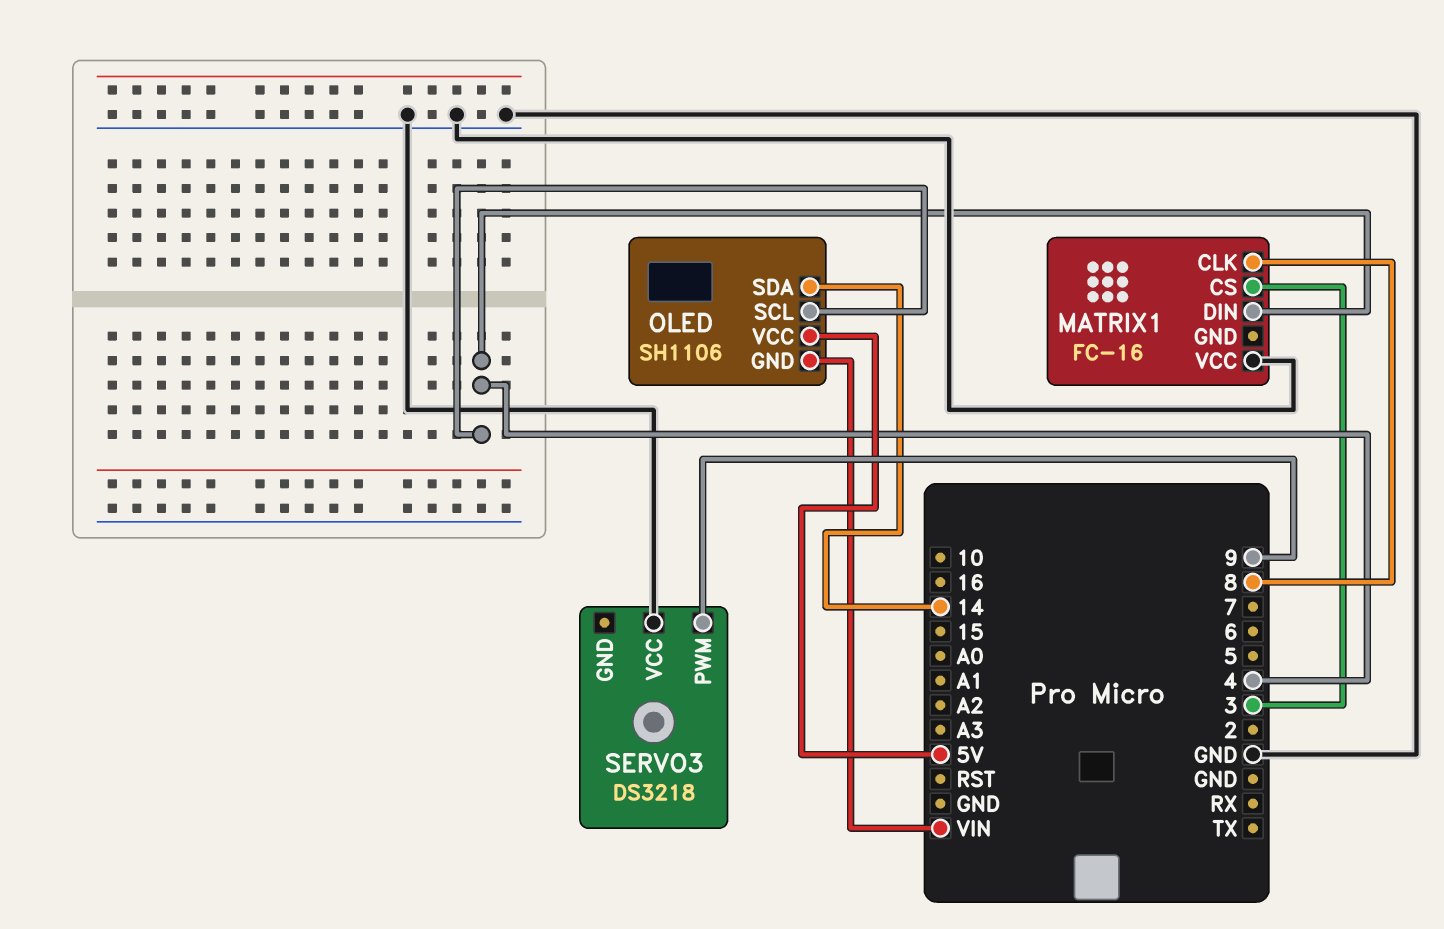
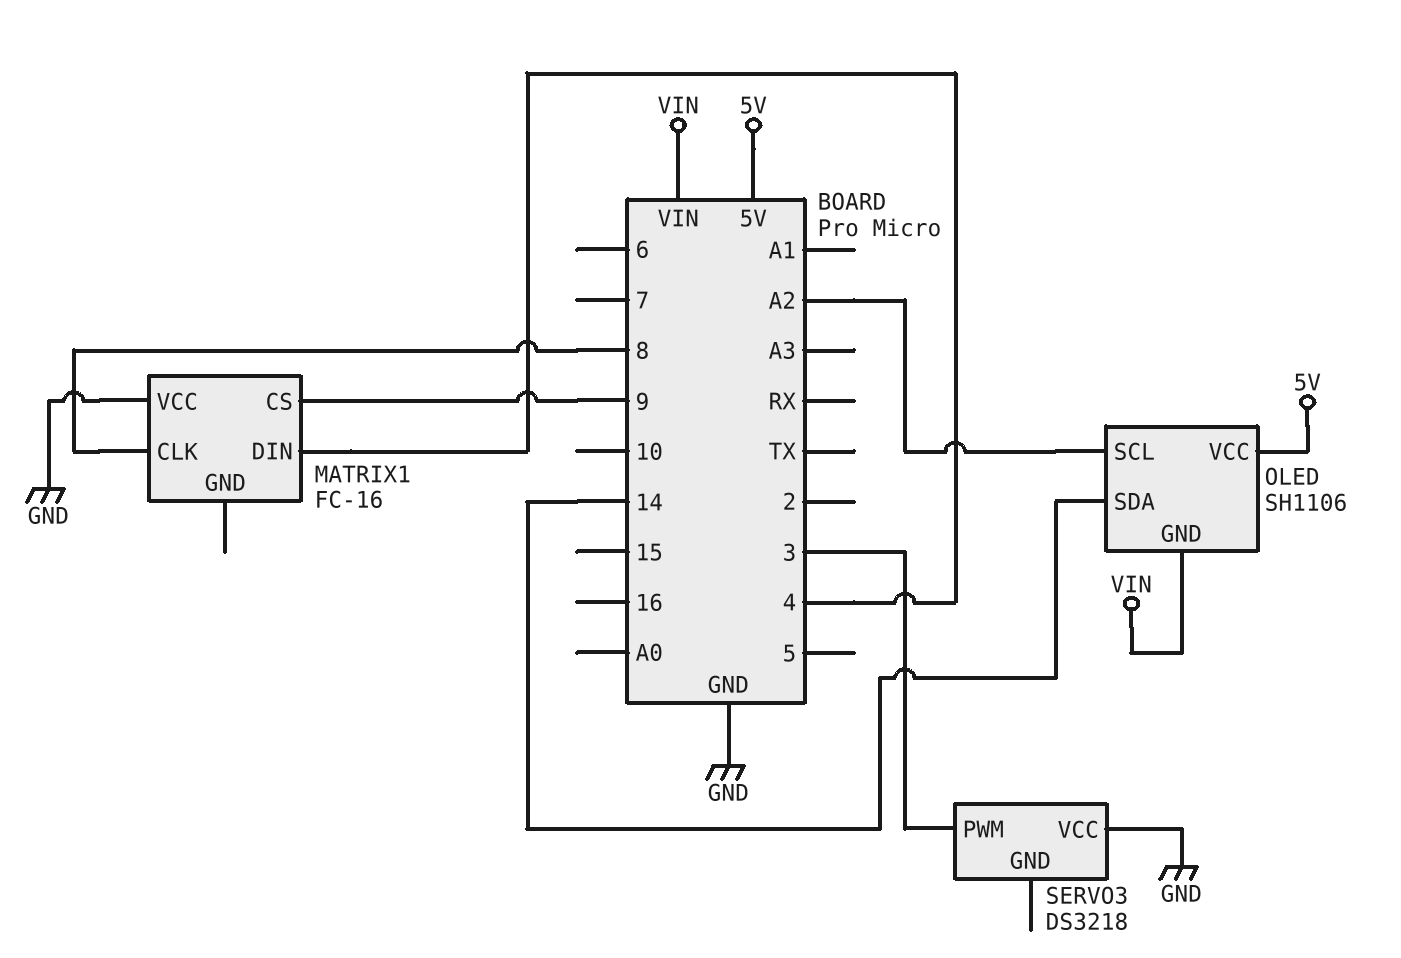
MATRIX1 pin CS: 3 -> 9
OLED pin SCL: 4 -> A2
SERVO3 pin PWM: 9 -> 3

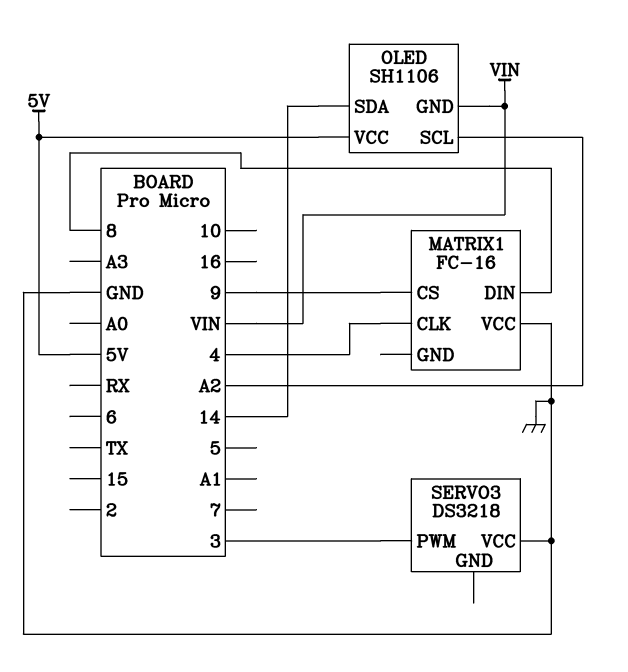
MATRIX1 pin CLK: 8 -> 4
MATRIX1 pin DIN: 4 -> 8

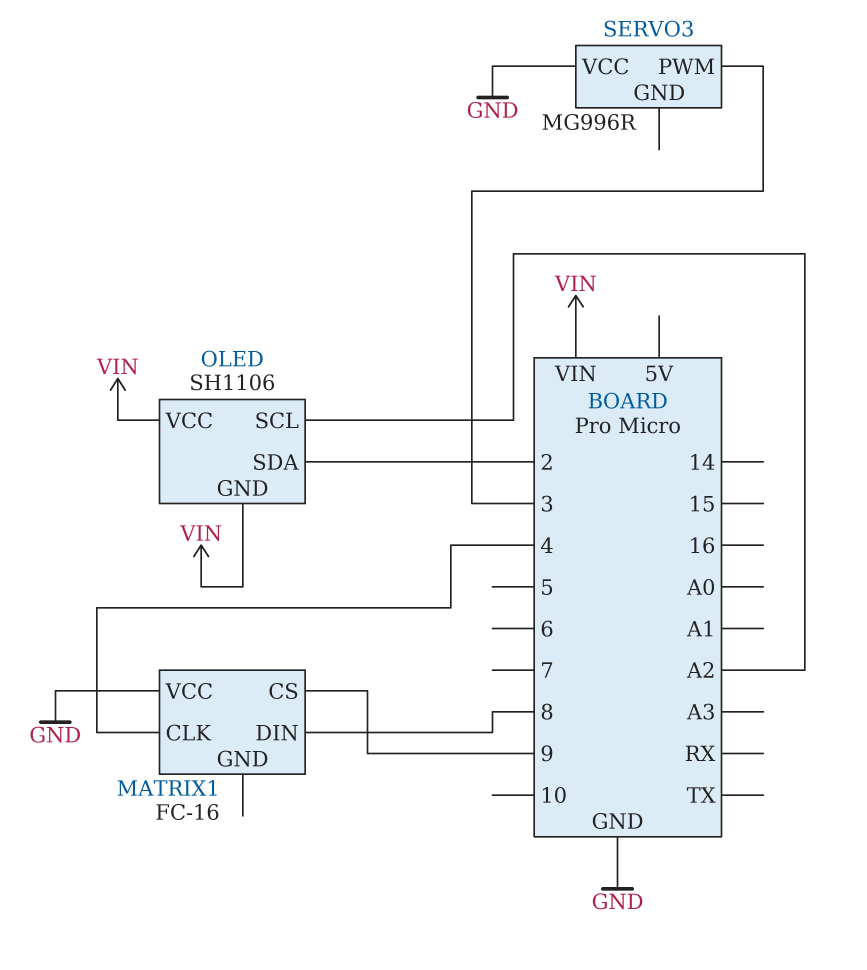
OLED pin SDA: 14 -> 2
OLED pin VCC: 5V -> VIN
SERVO3: DS3218 -> MG996R

